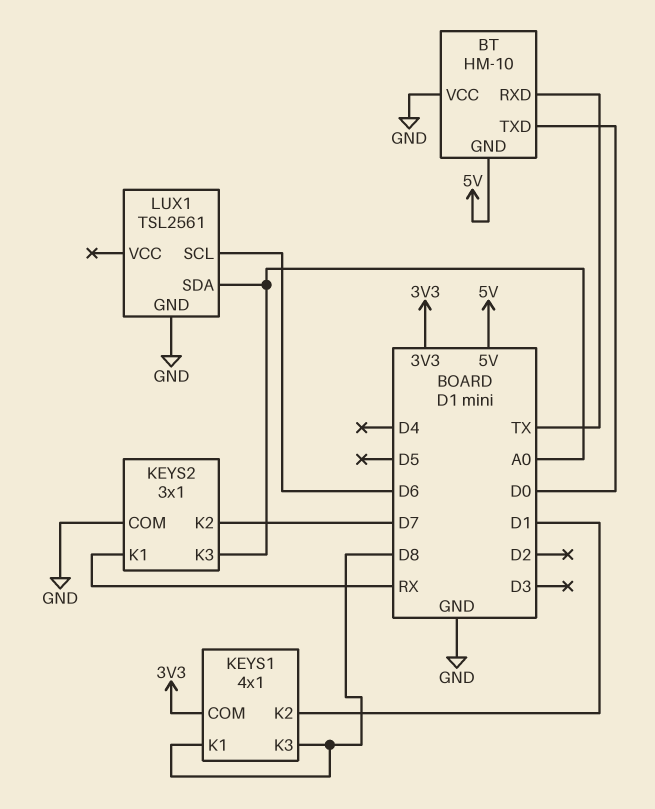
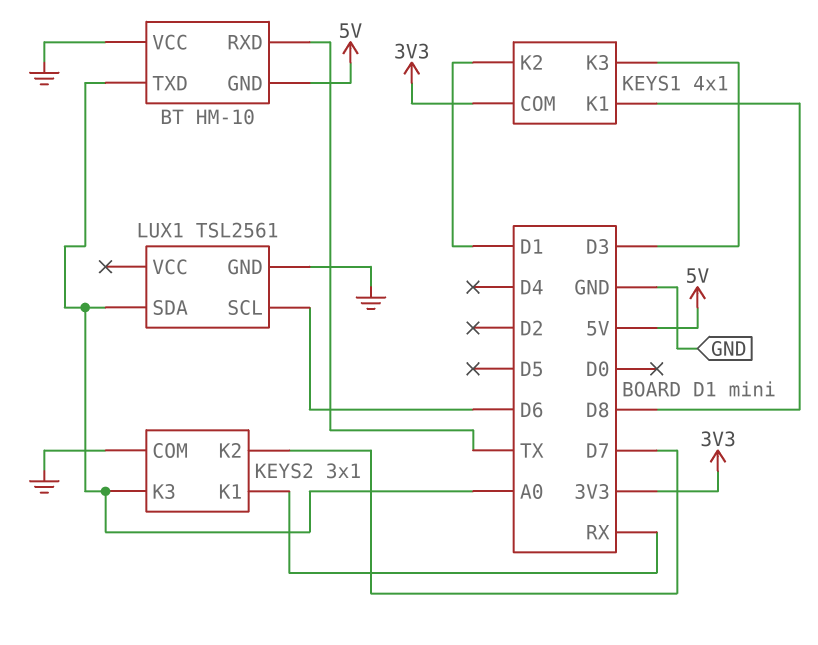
BT pin TXD: D0 -> A0
KEYS1 pin K3: D8 -> D3

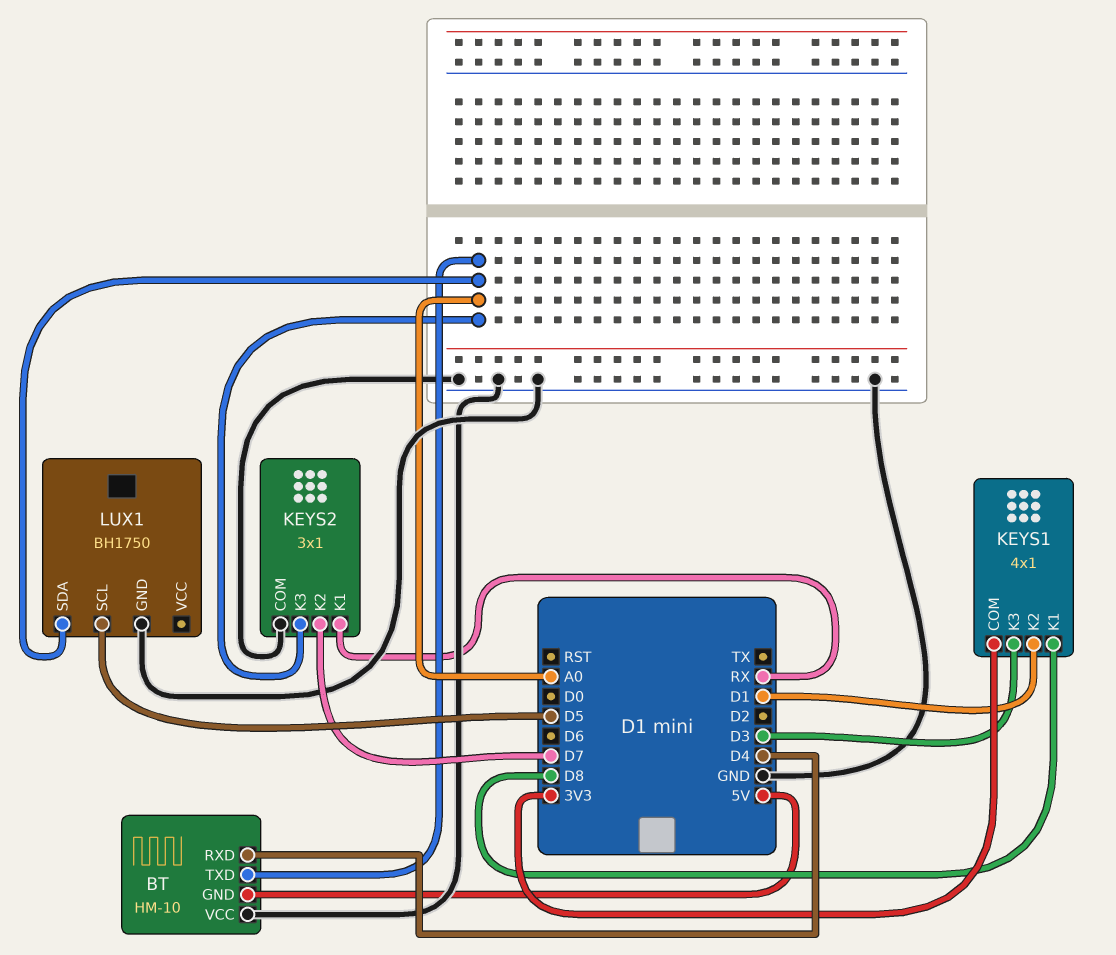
BT pin RXD: TX -> D4
LUX1: TSL2561 -> BH1750
LUX1 pin SCL: D6 -> D5

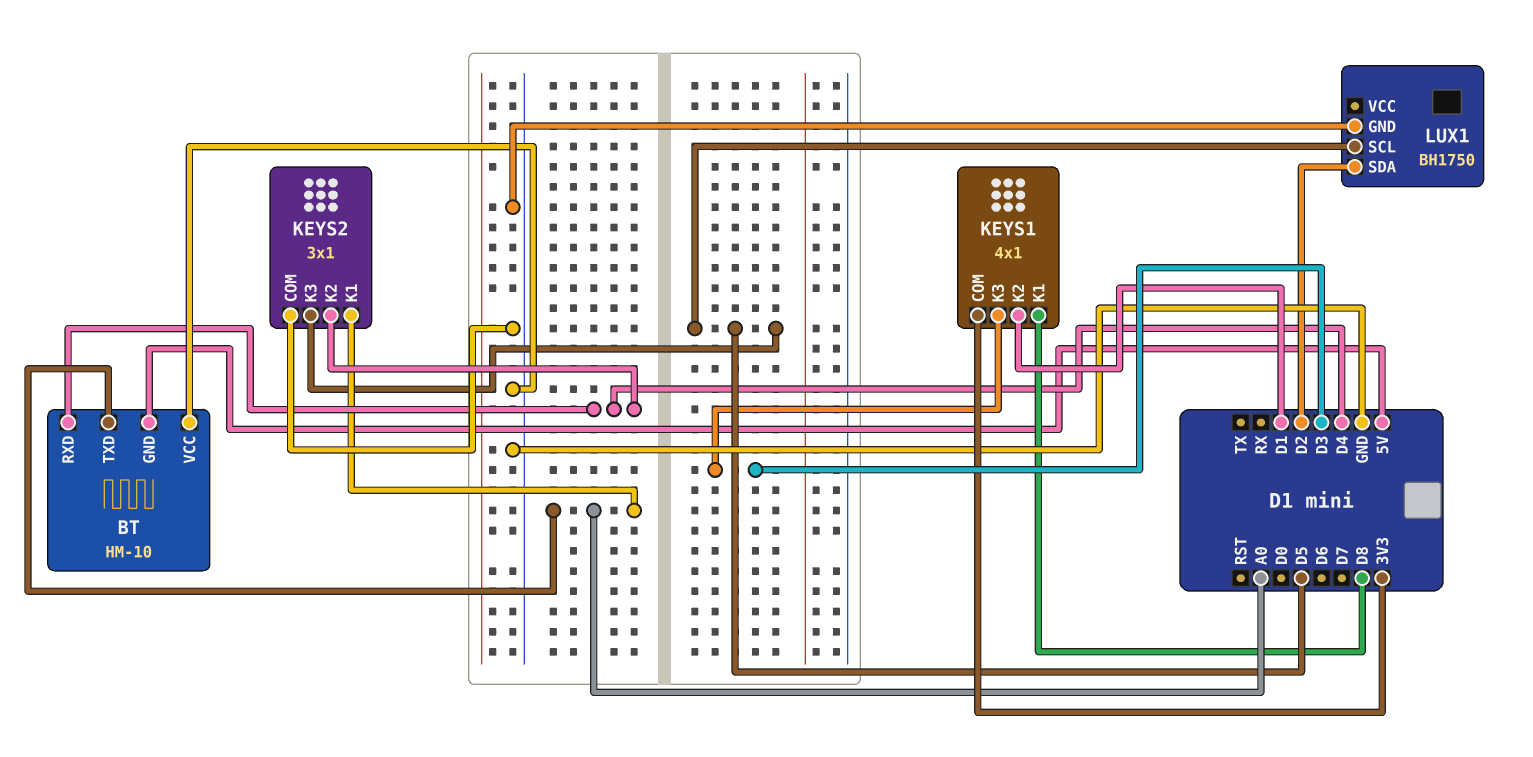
KEYS2 pin K1: RX -> A0
KEYS2 pin K2: D7 -> D4
KEYS2 pin K3: A0 -> D5
LUX1 pin SDA: A0 -> D2

